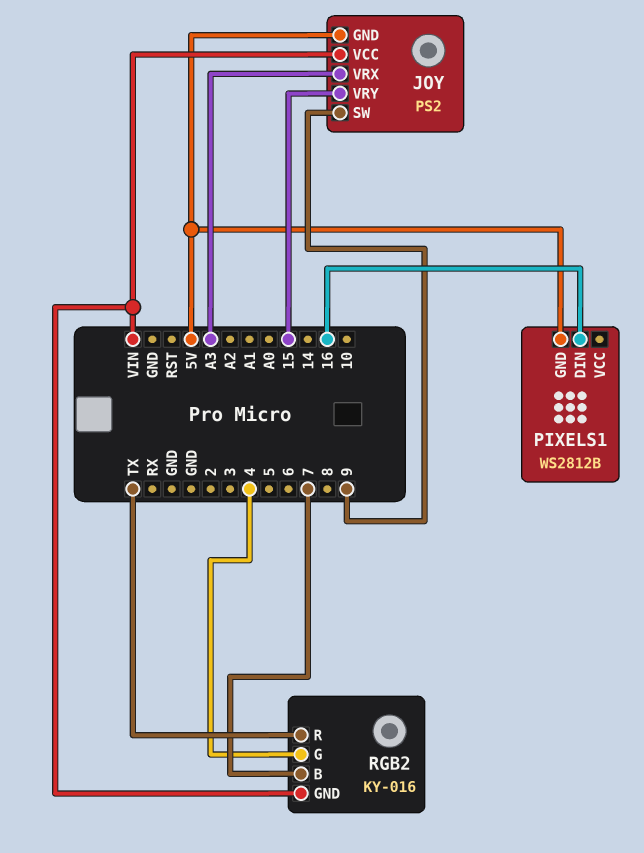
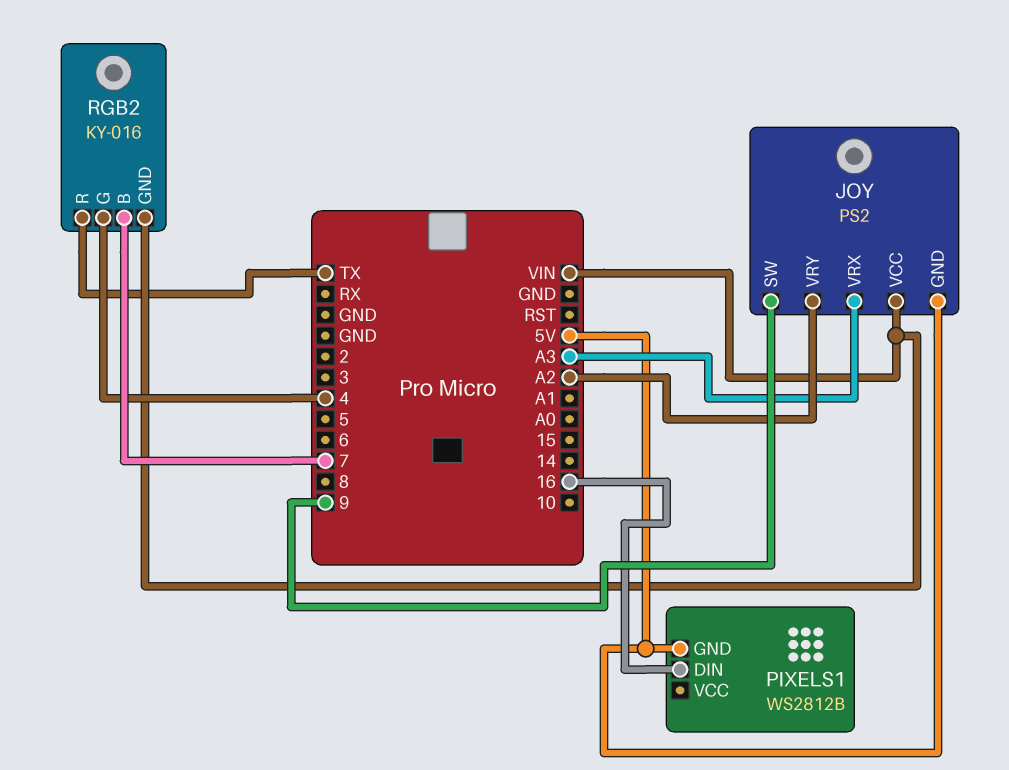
JOY pin VRY: 15 -> A2

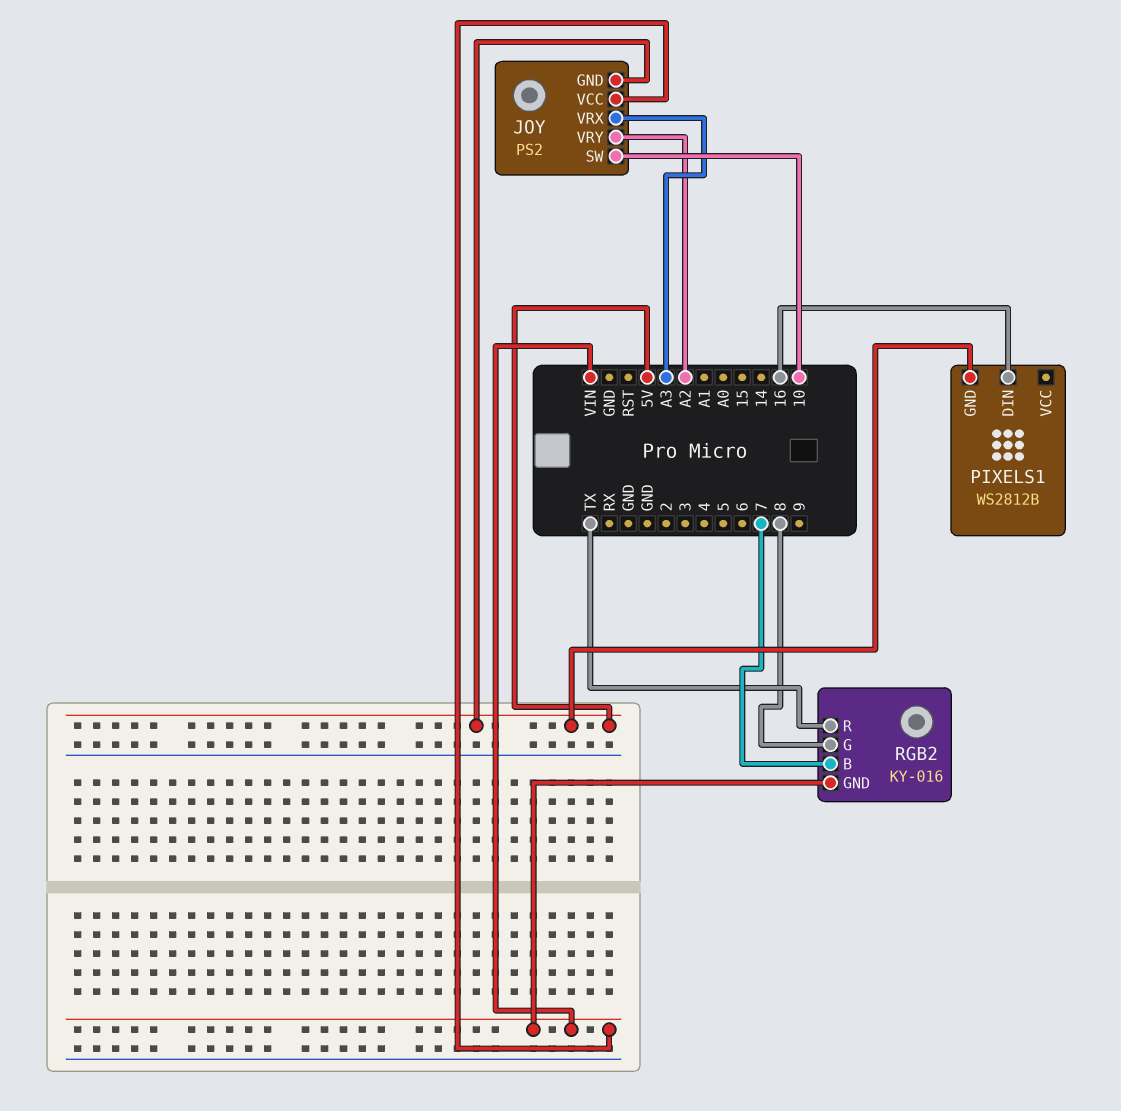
JOY pin SW: 9 -> 10
RGB2 pin G: 4 -> 8

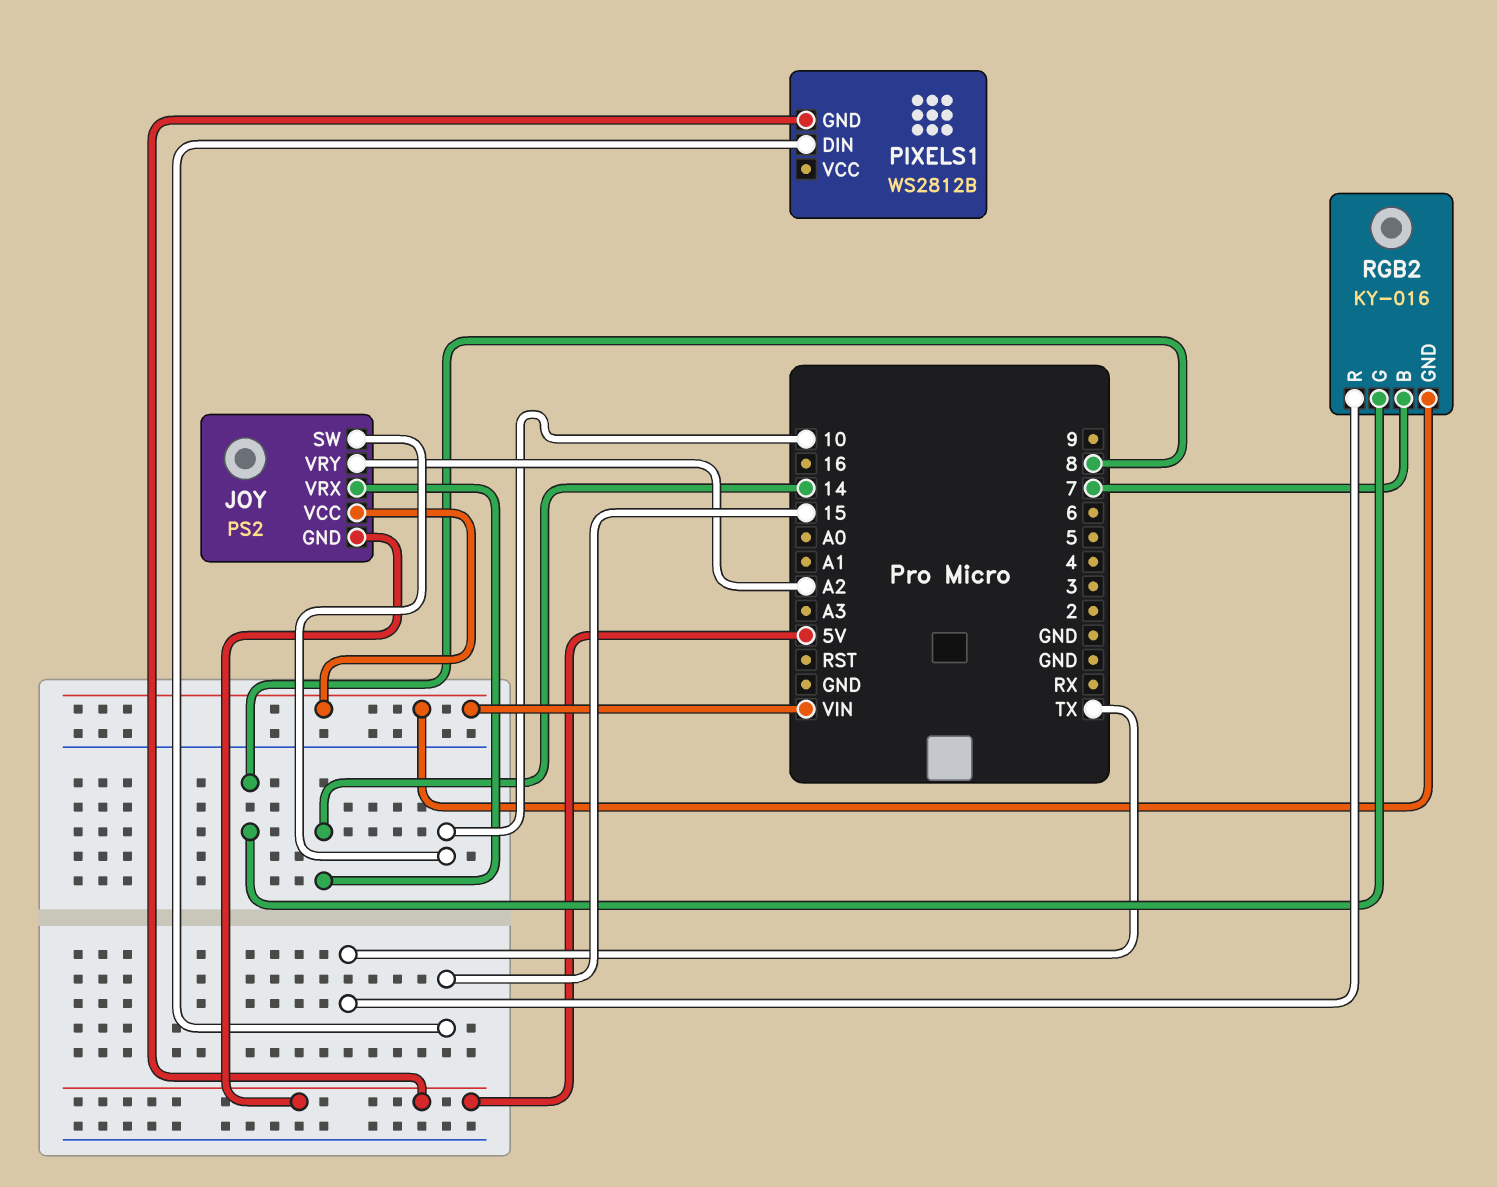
JOY pin VRX: A3 -> 14
PIXELS1 pin DIN: 16 -> 15

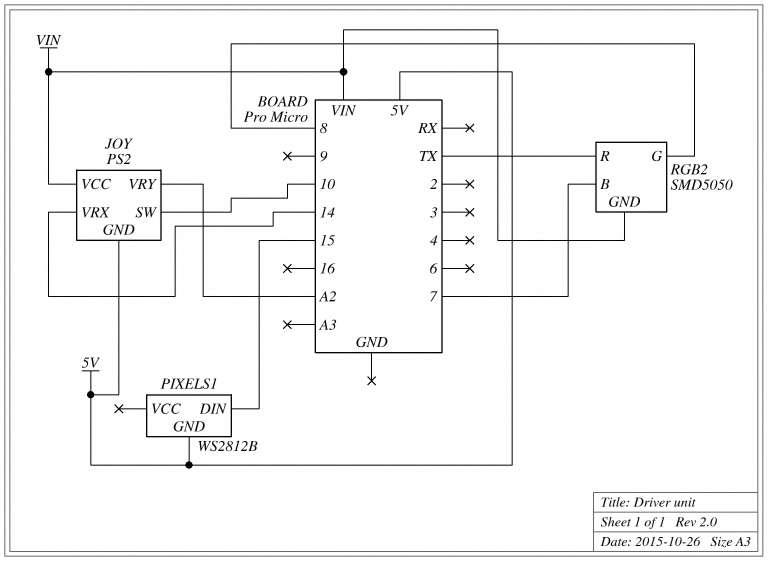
RGB2: KY-016 -> SMD5050

